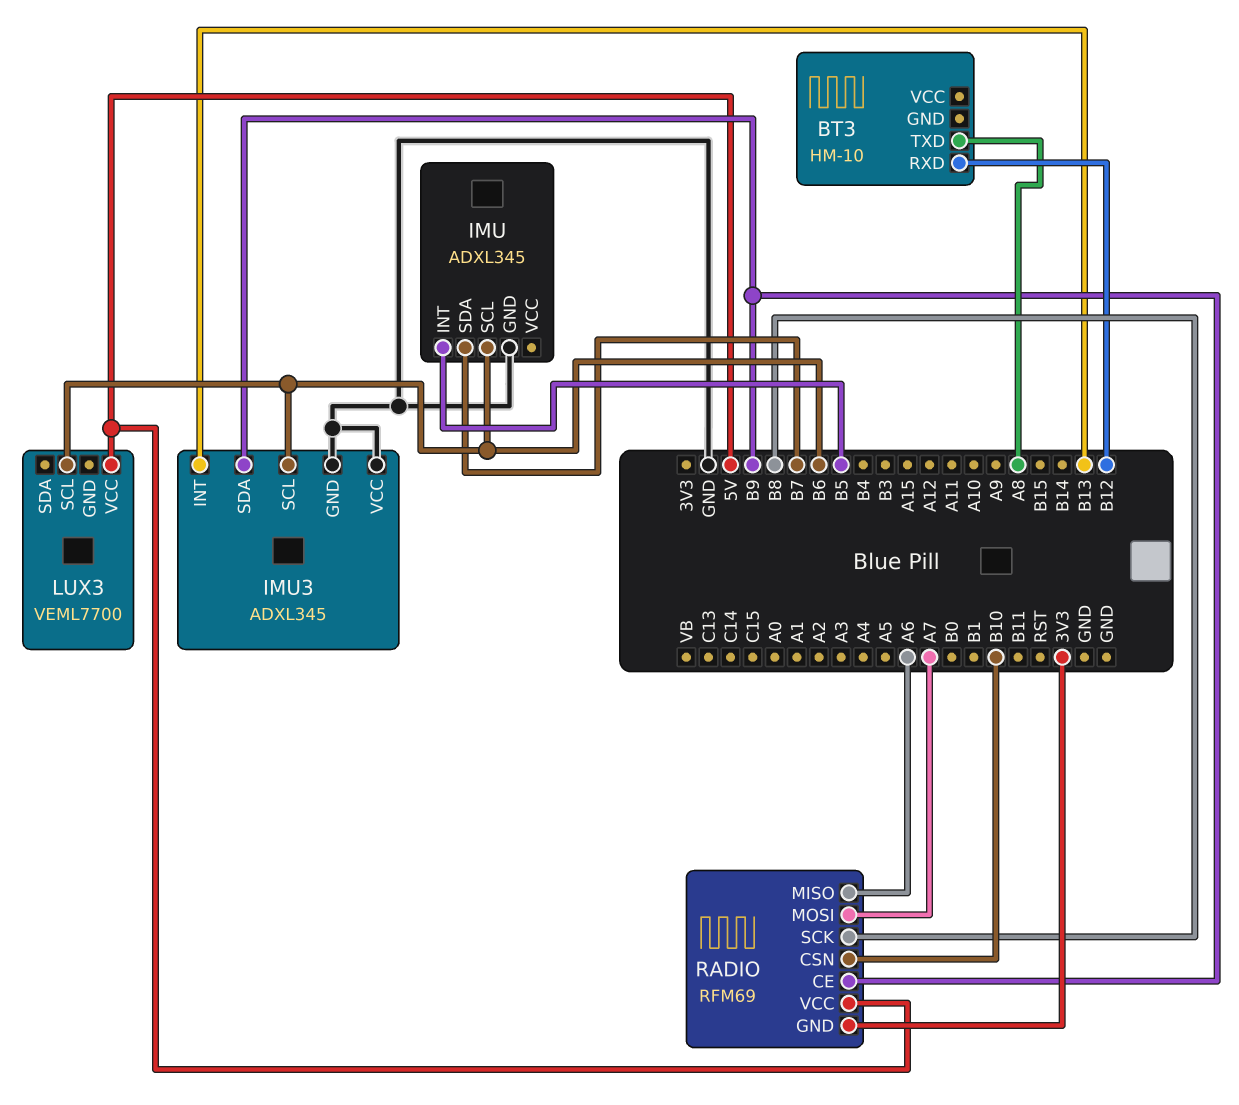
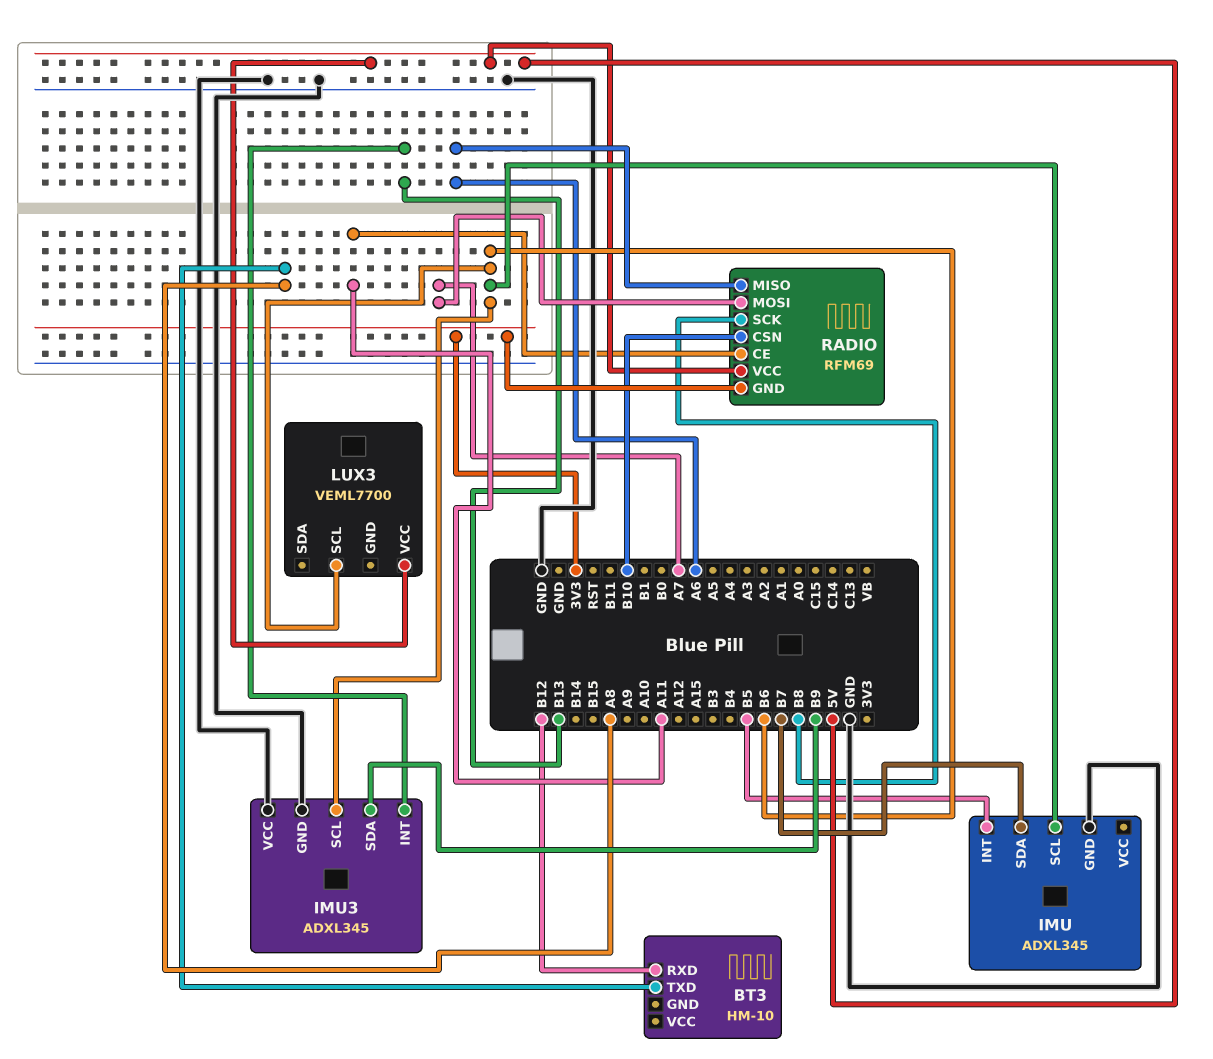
RADIO pin CE: B9 -> A11

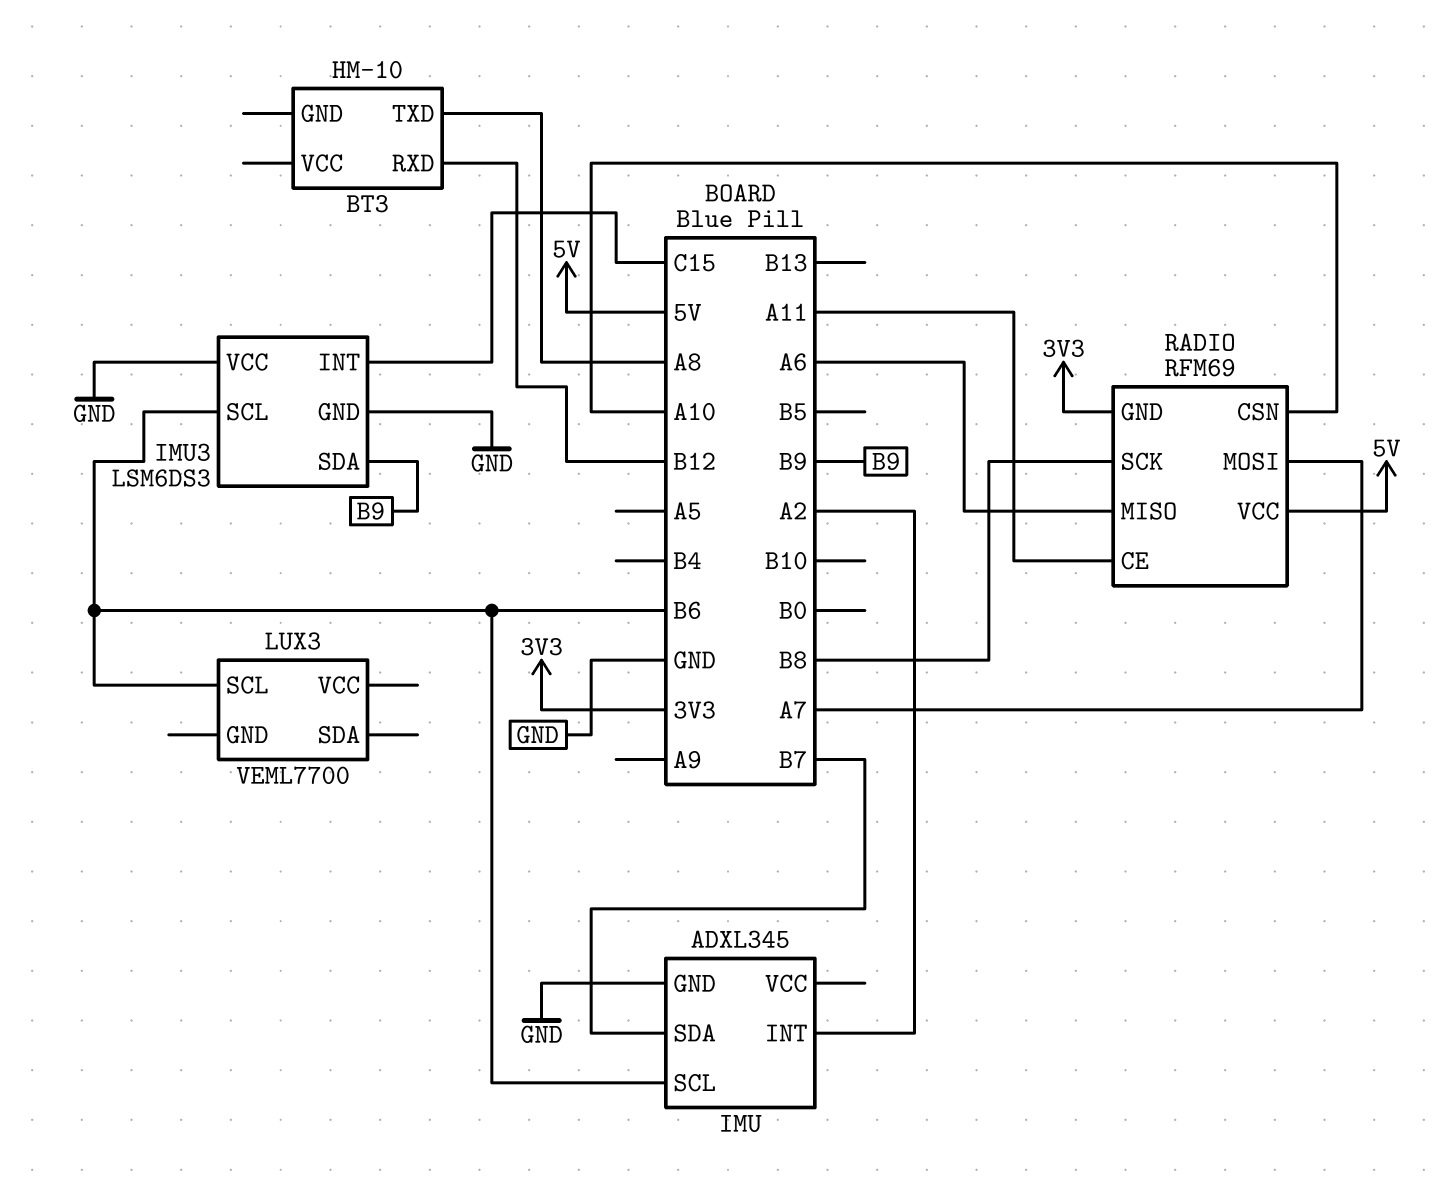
IMU pin INT: B5 -> A2
IMU3: ADXL345 -> LSM6DS3
IMU3 pin INT: B13 -> C15
LUX3 pin VCC: 5V -> none
RADIO pin CSN: B10 -> A10

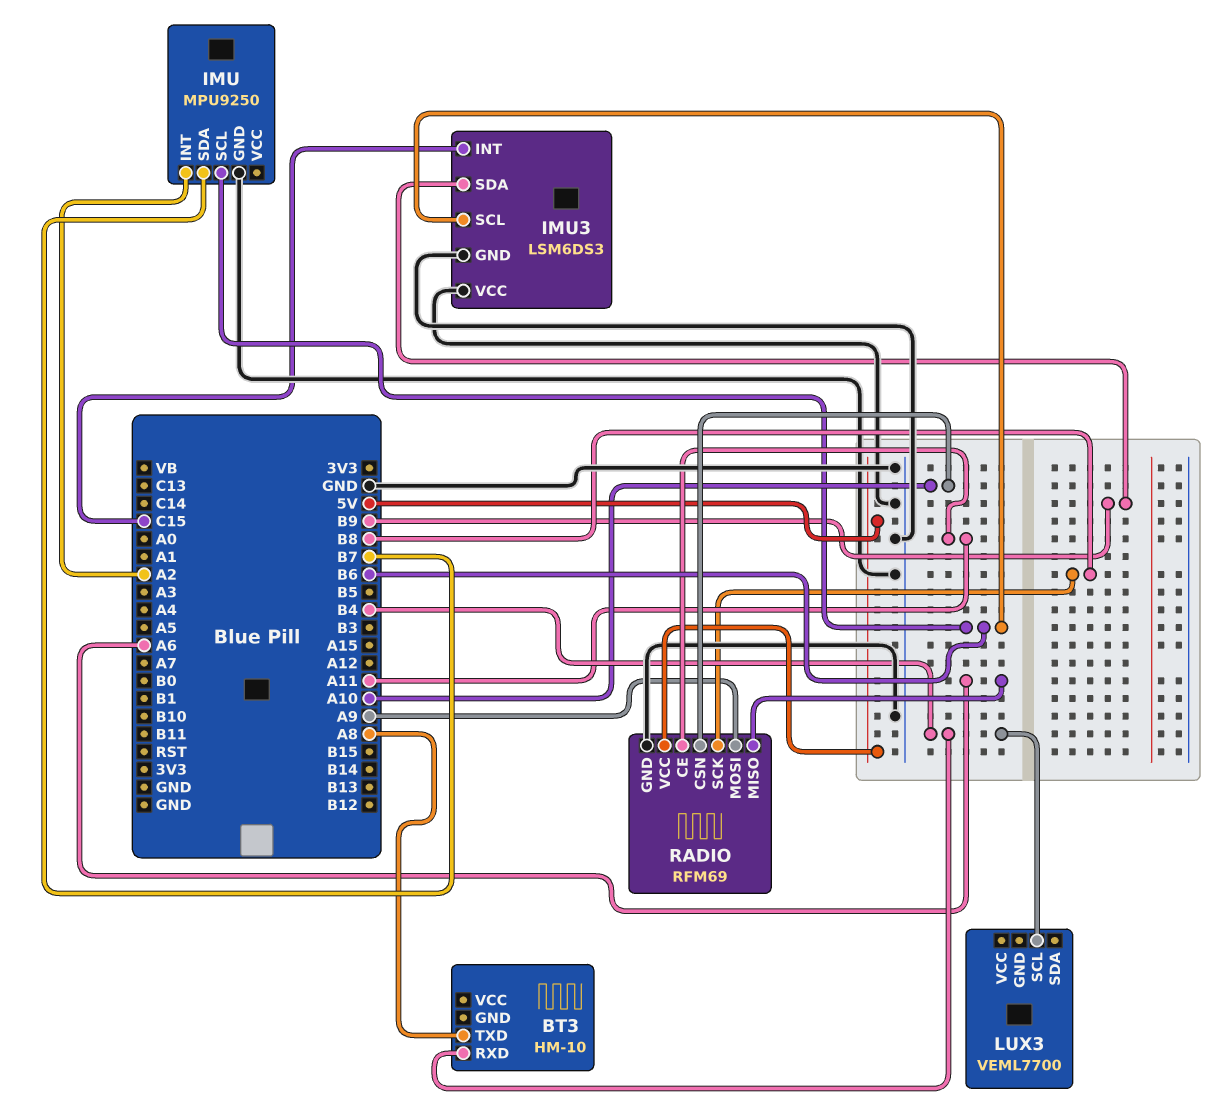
BT3 pin RXD: B12 -> B4
IMU: ADXL345 -> MPU9250
LUX3 pin SCL: B6 -> B4
RADIO pin GND: 3V3 -> GND
RADIO pin MOSI: A7 -> A9

